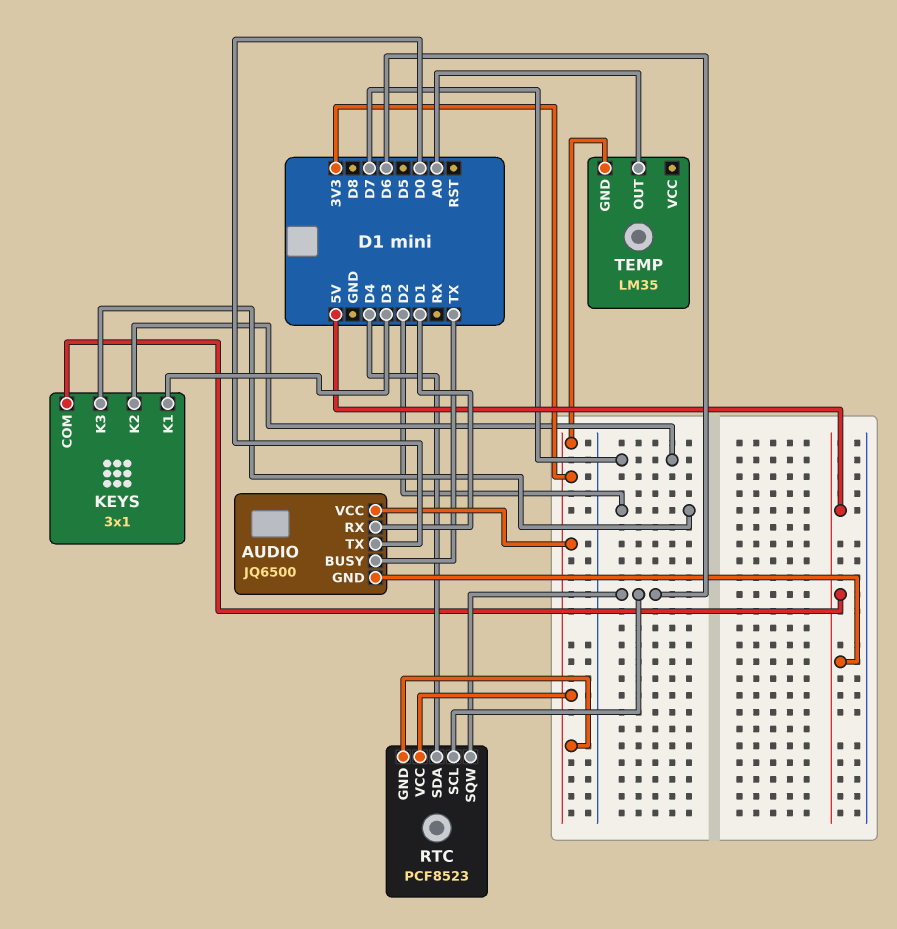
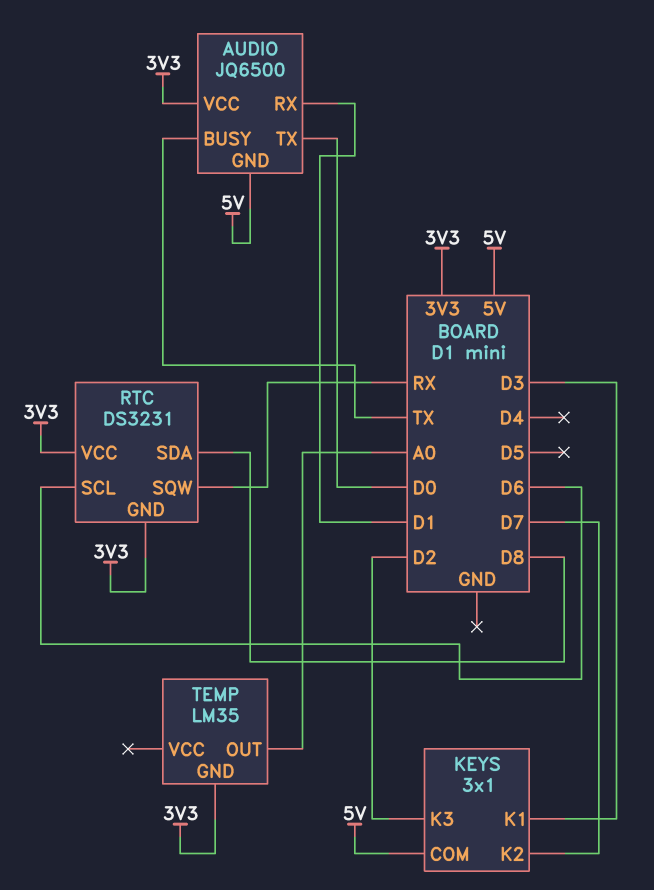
RTC: PCF8523 -> DS3231
RTC pin SDA: D4 -> D8
RTC pin SQW: D6 -> RX

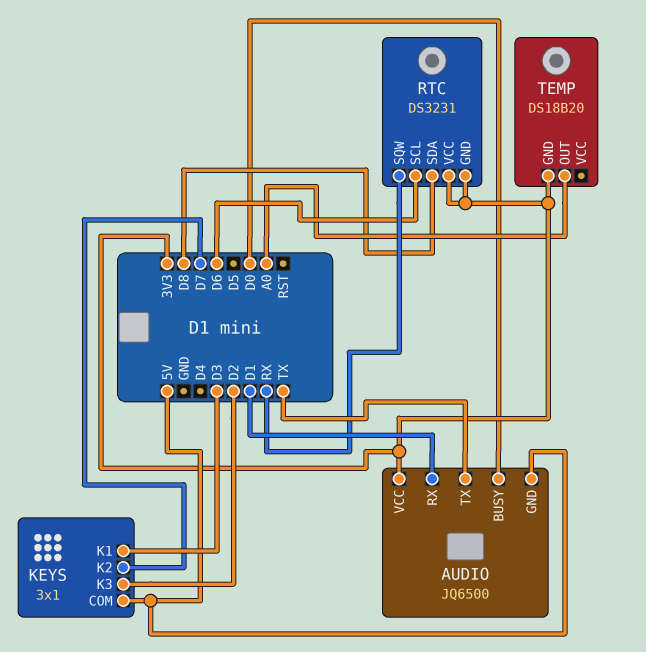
AUDIO pin BUSY: TX -> D0
AUDIO pin TX: D0 -> TX
TEMP: LM35 -> DS18B20

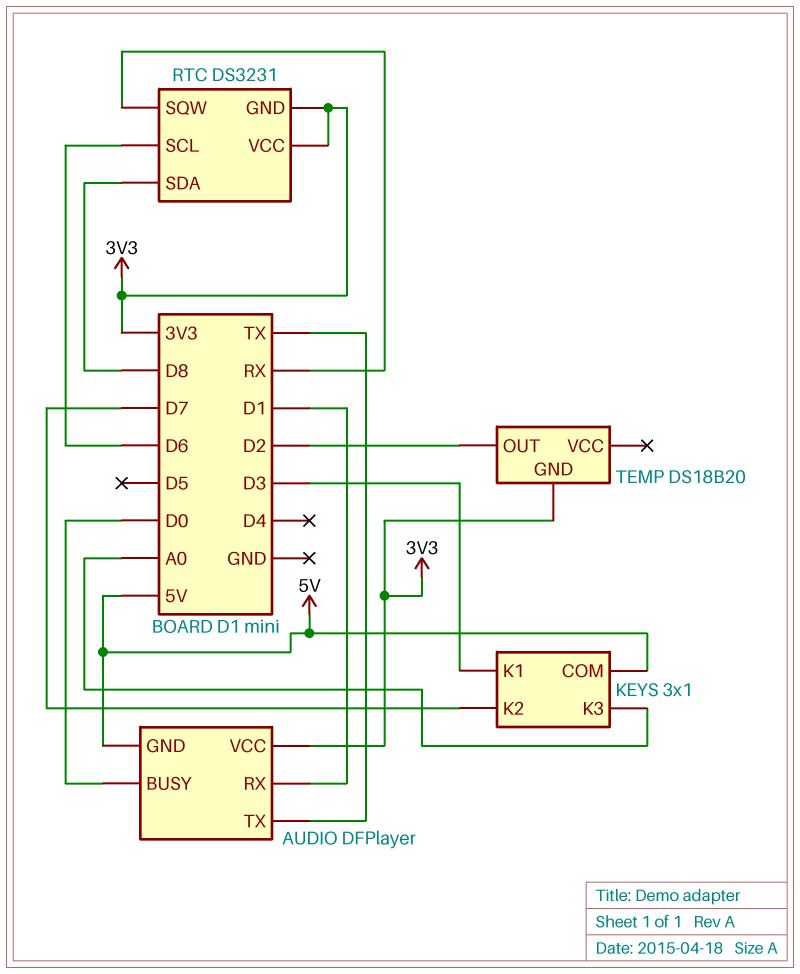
AUDIO: JQ6500 -> DFPlayer
KEYS pin K3: D2 -> A0
TEMP pin OUT: A0 -> D2

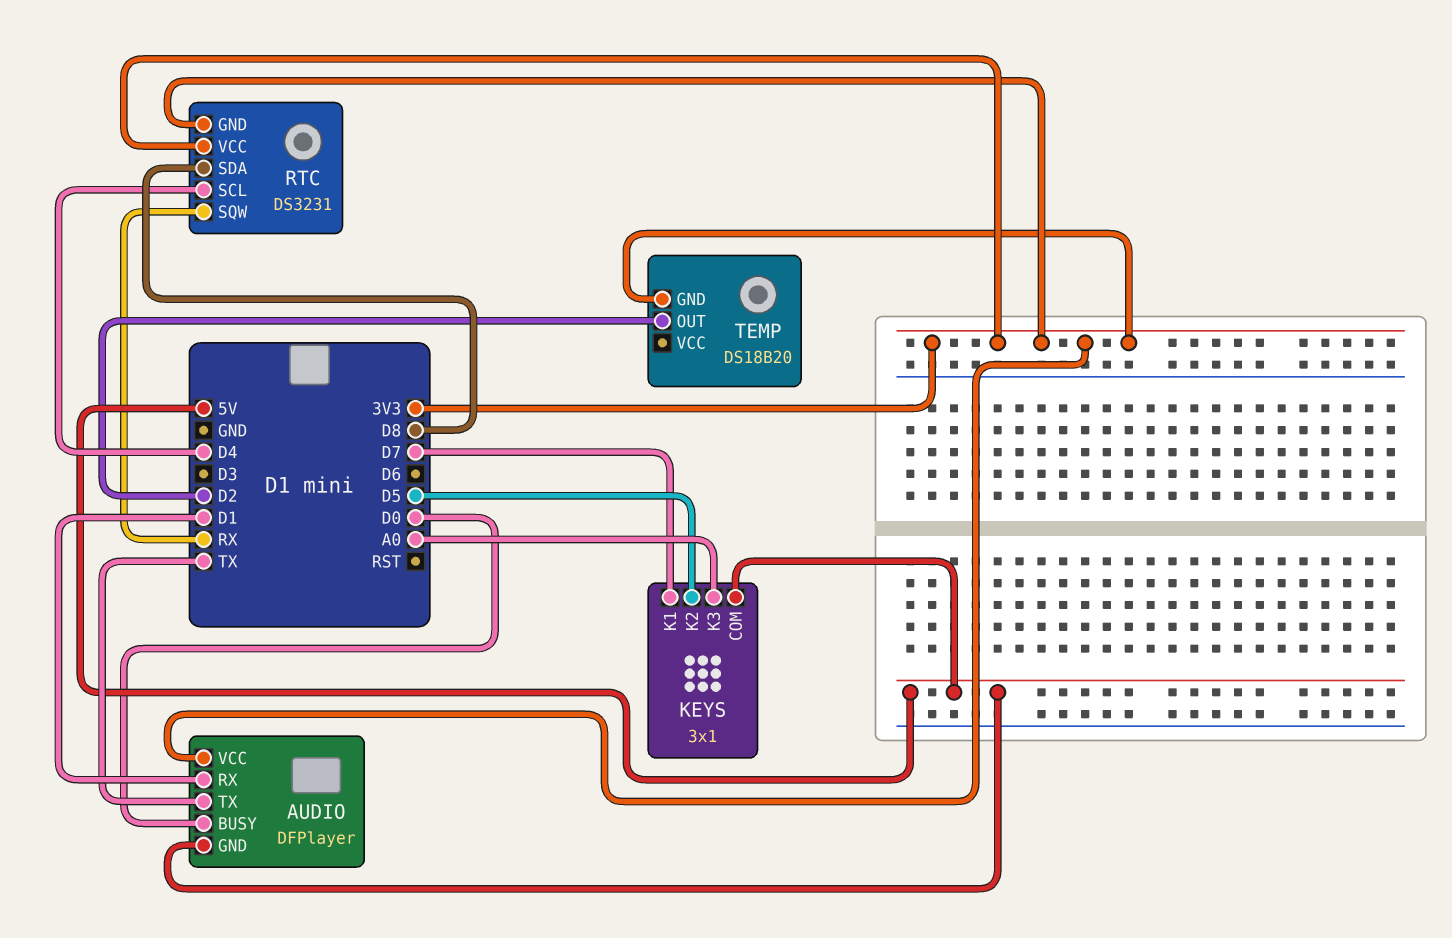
KEYS pin K1: D3 -> D7
KEYS pin K2: D7 -> D5
RTC pin SCL: D6 -> D4

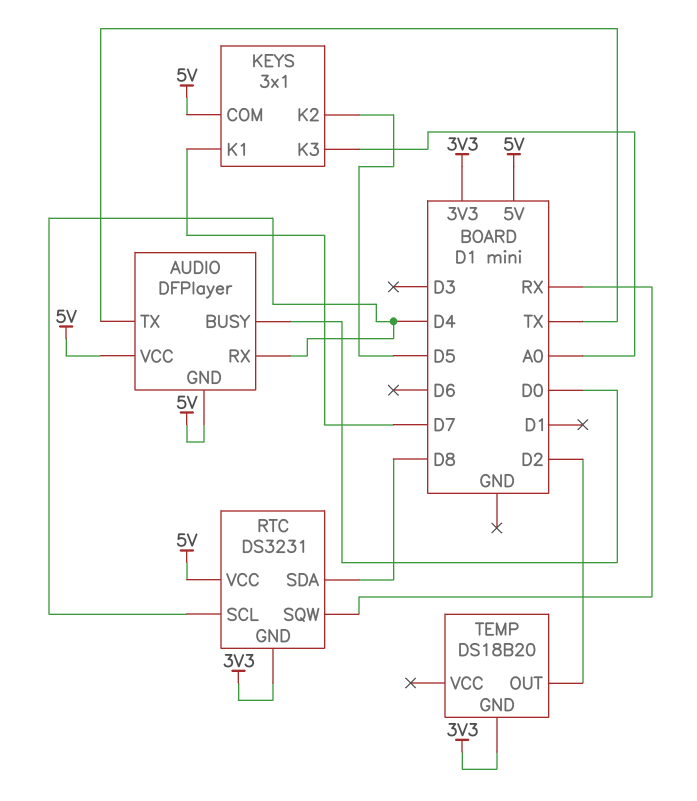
AUDIO pin RX: D1 -> D4
AUDIO pin VCC: 3V3 -> 5V
RTC pin VCC: 3V3 -> 5V

